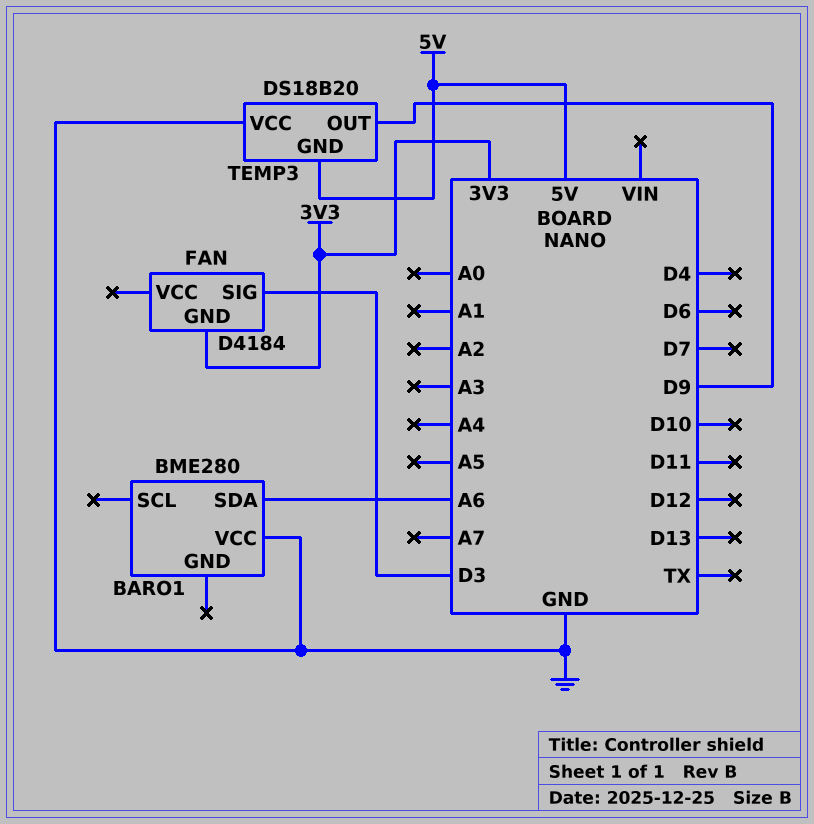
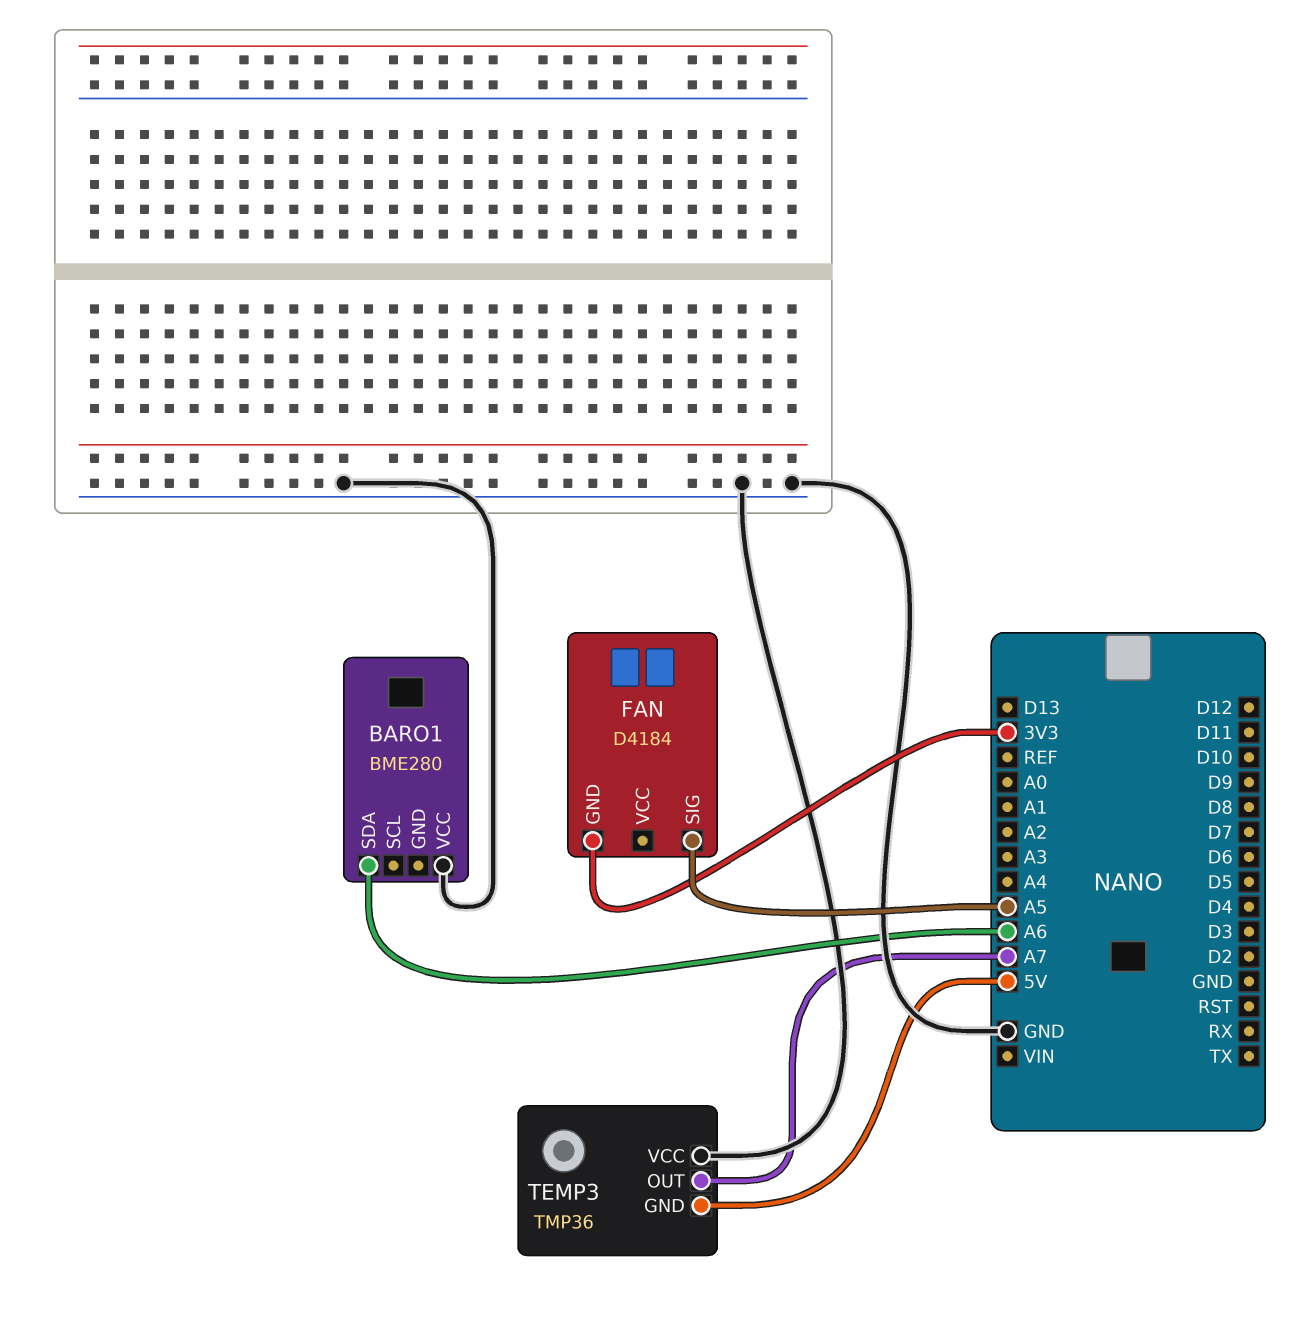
FAN pin SIG: D3 -> A5
TEMP3: DS18B20 -> TMP36
TEMP3 pin OUT: D9 -> A7

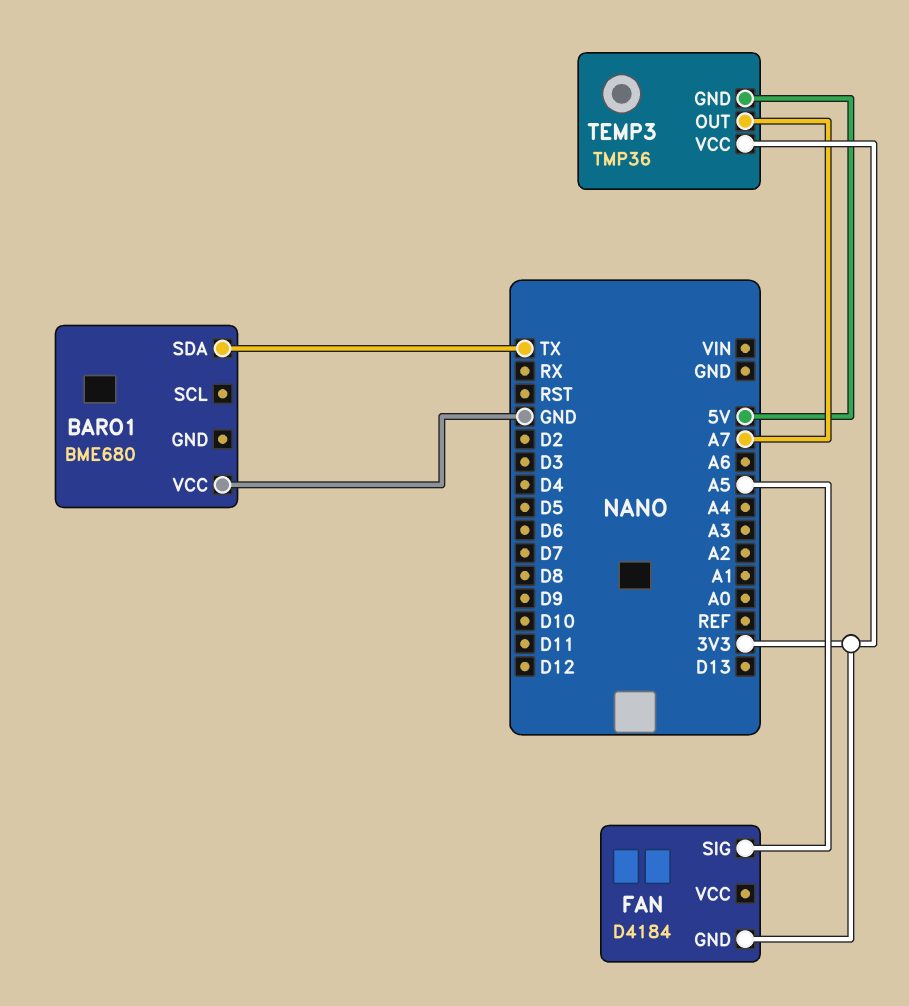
BARO1: BME280 -> BME680
BARO1 pin SDA: A6 -> TX
TEMP3 pin VCC: GND -> 3V3

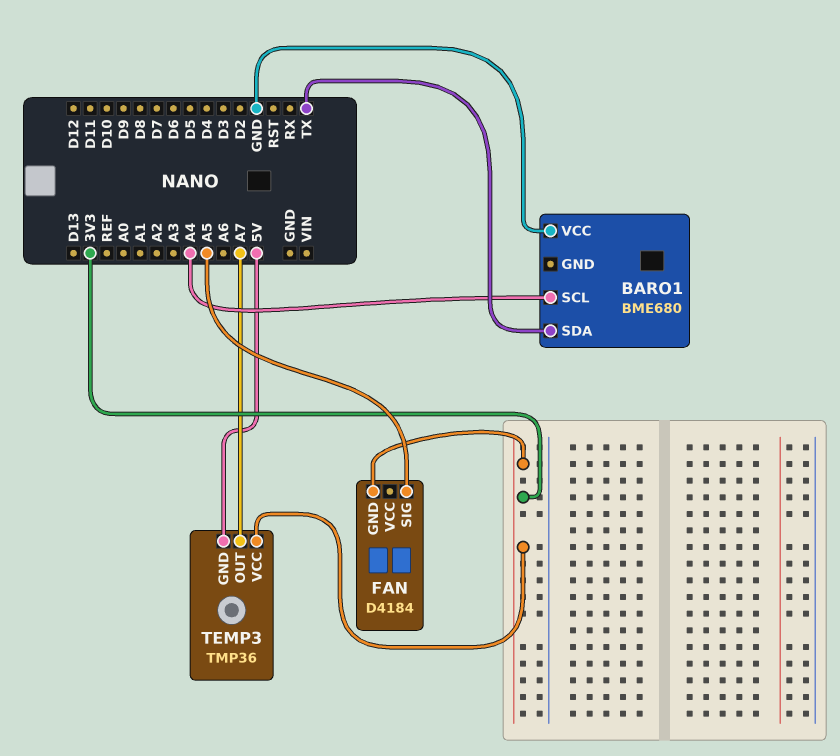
BARO1 pin SCL: none -> A4

